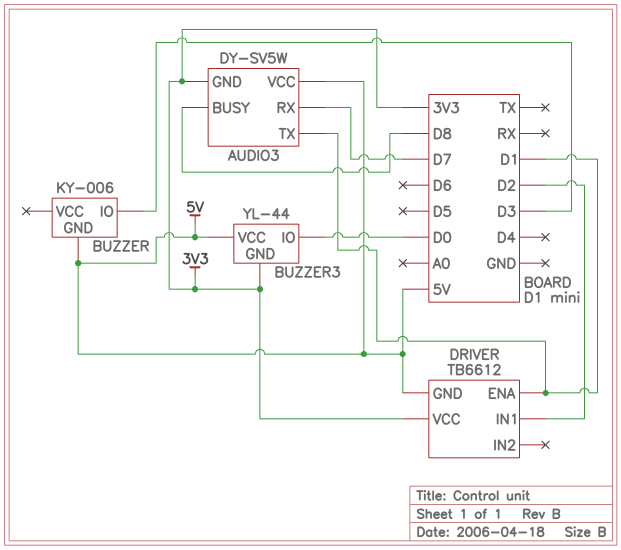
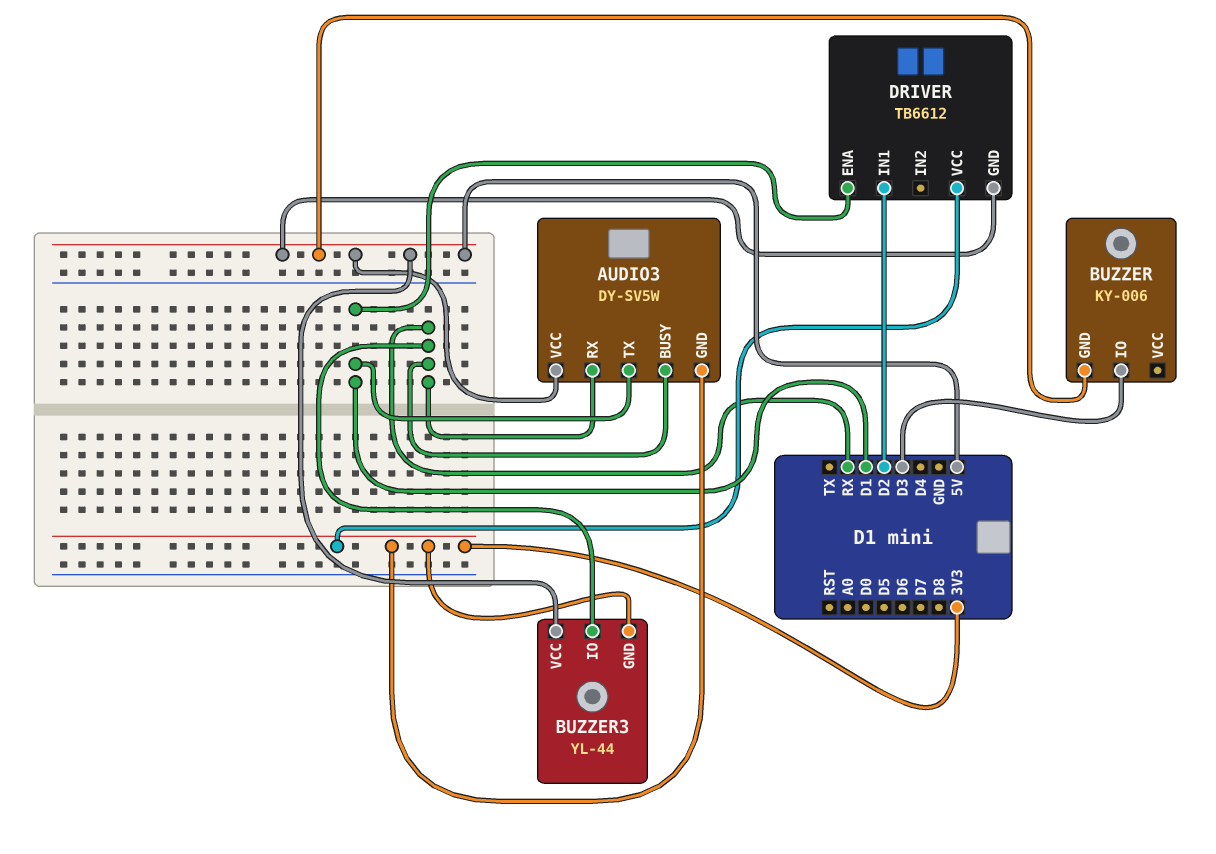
AUDIO3 pin BUSY: D8 -> RX
AUDIO3 pin RX: D7 -> RX
BUZZER3 pin IO: D0 -> RX

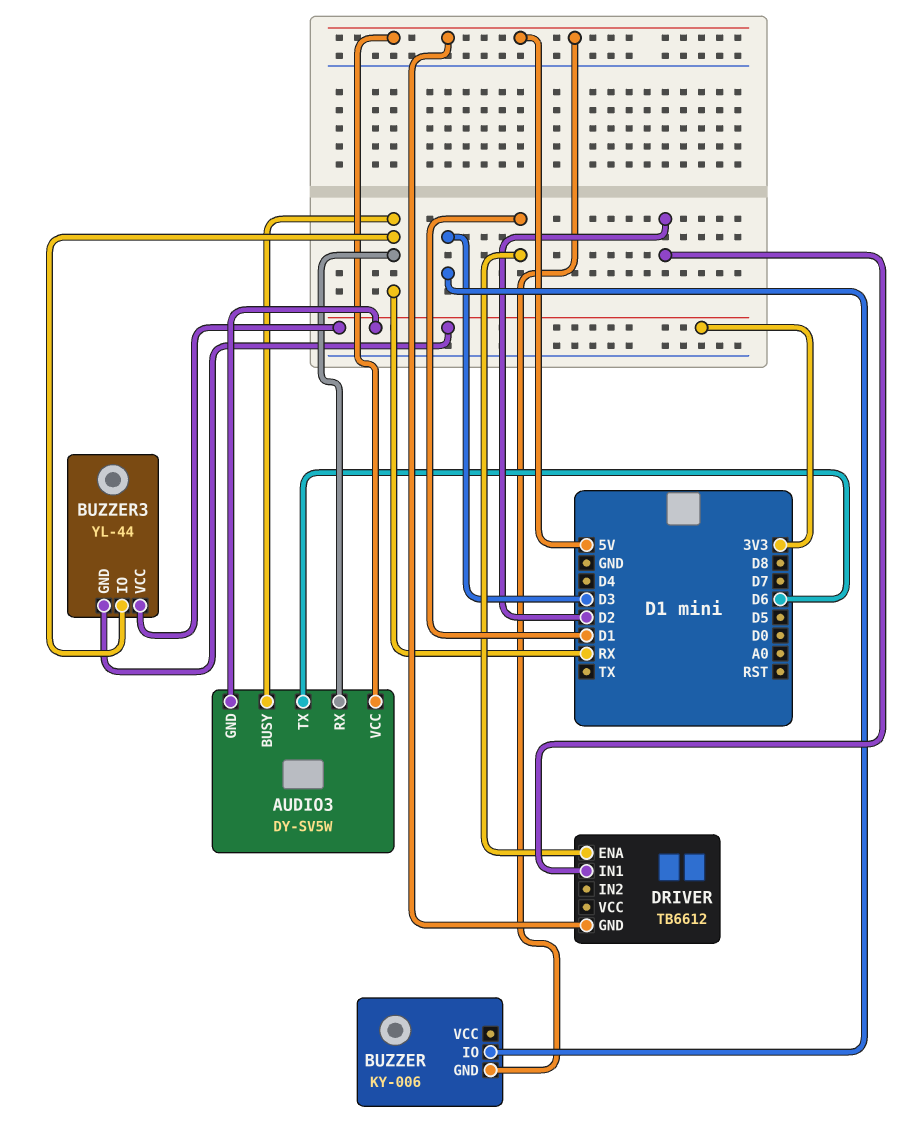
AUDIO3 pin TX: D1 -> D6
BUZZER3 pin VCC: 5V -> 3V3
DRIVER pin VCC: 3V3 -> none

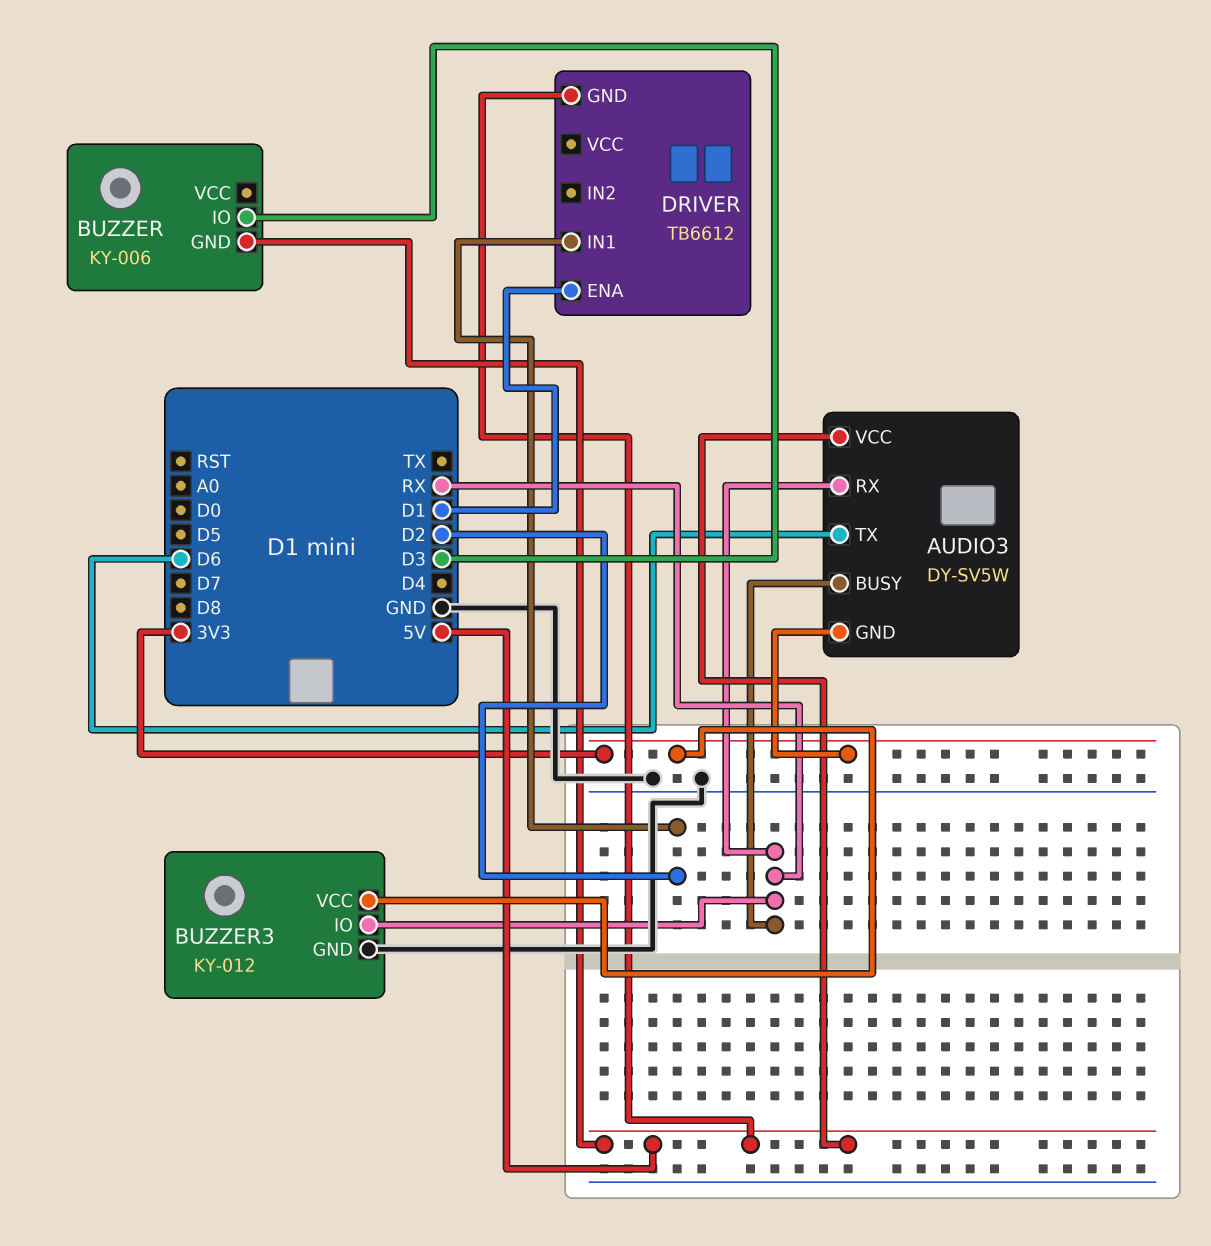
BUZZER3: YL-44 -> KY-012
BUZZER3 pin GND: 3V3 -> GND

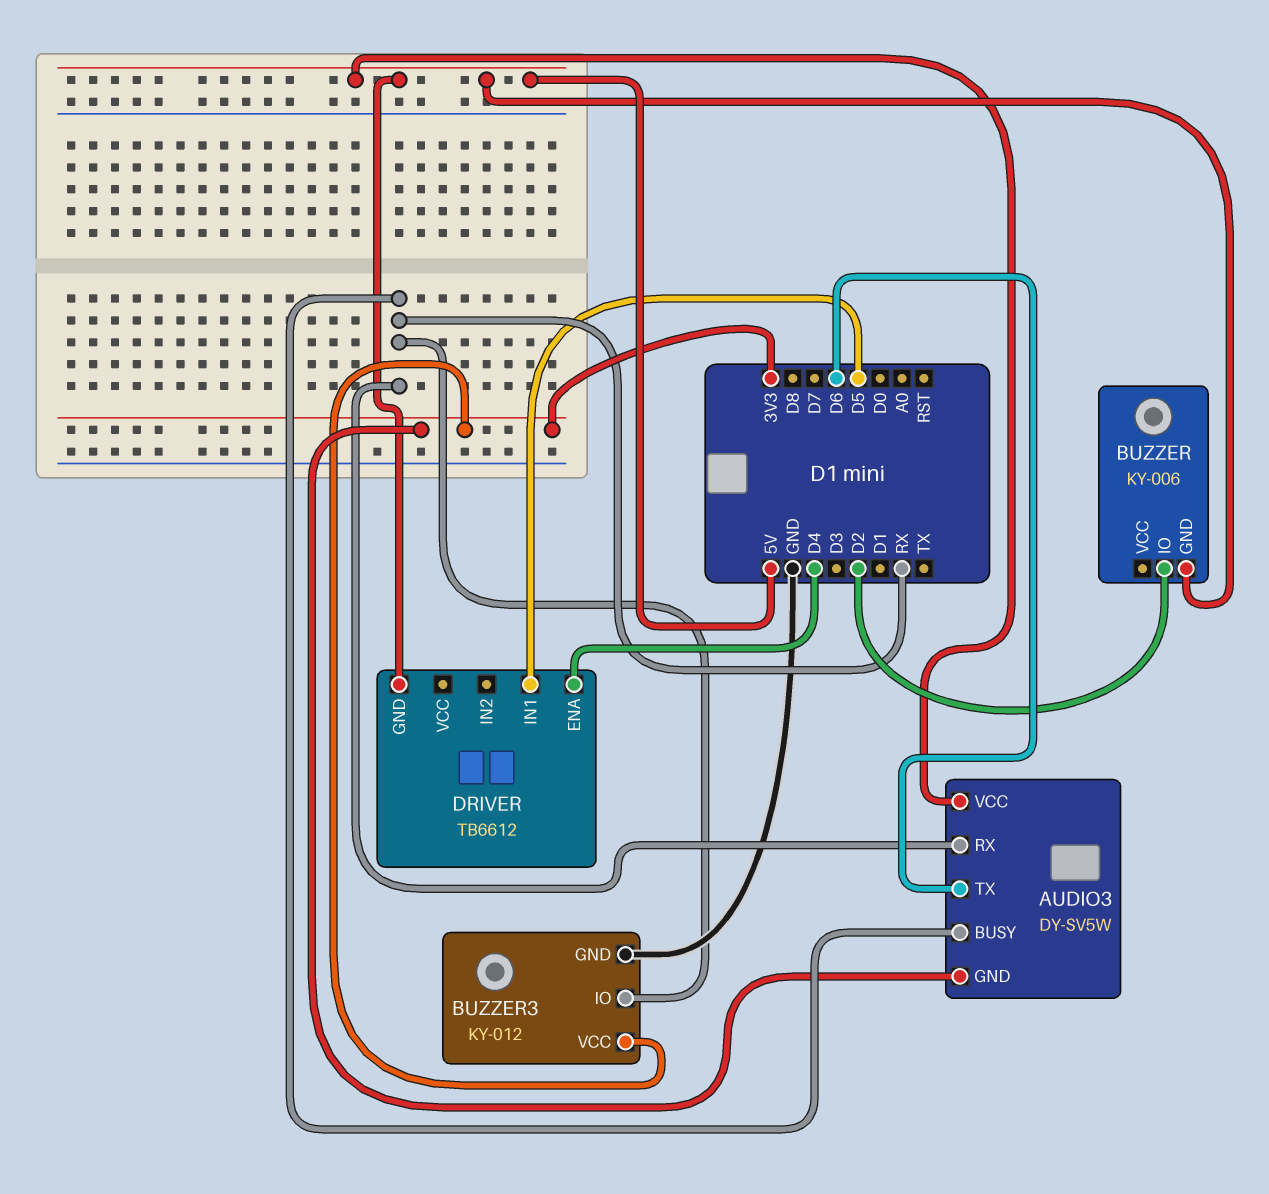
BUZZER pin IO: D3 -> D2
DRIVER pin ENA: D1 -> D4
DRIVER pin IN1: D2 -> D5

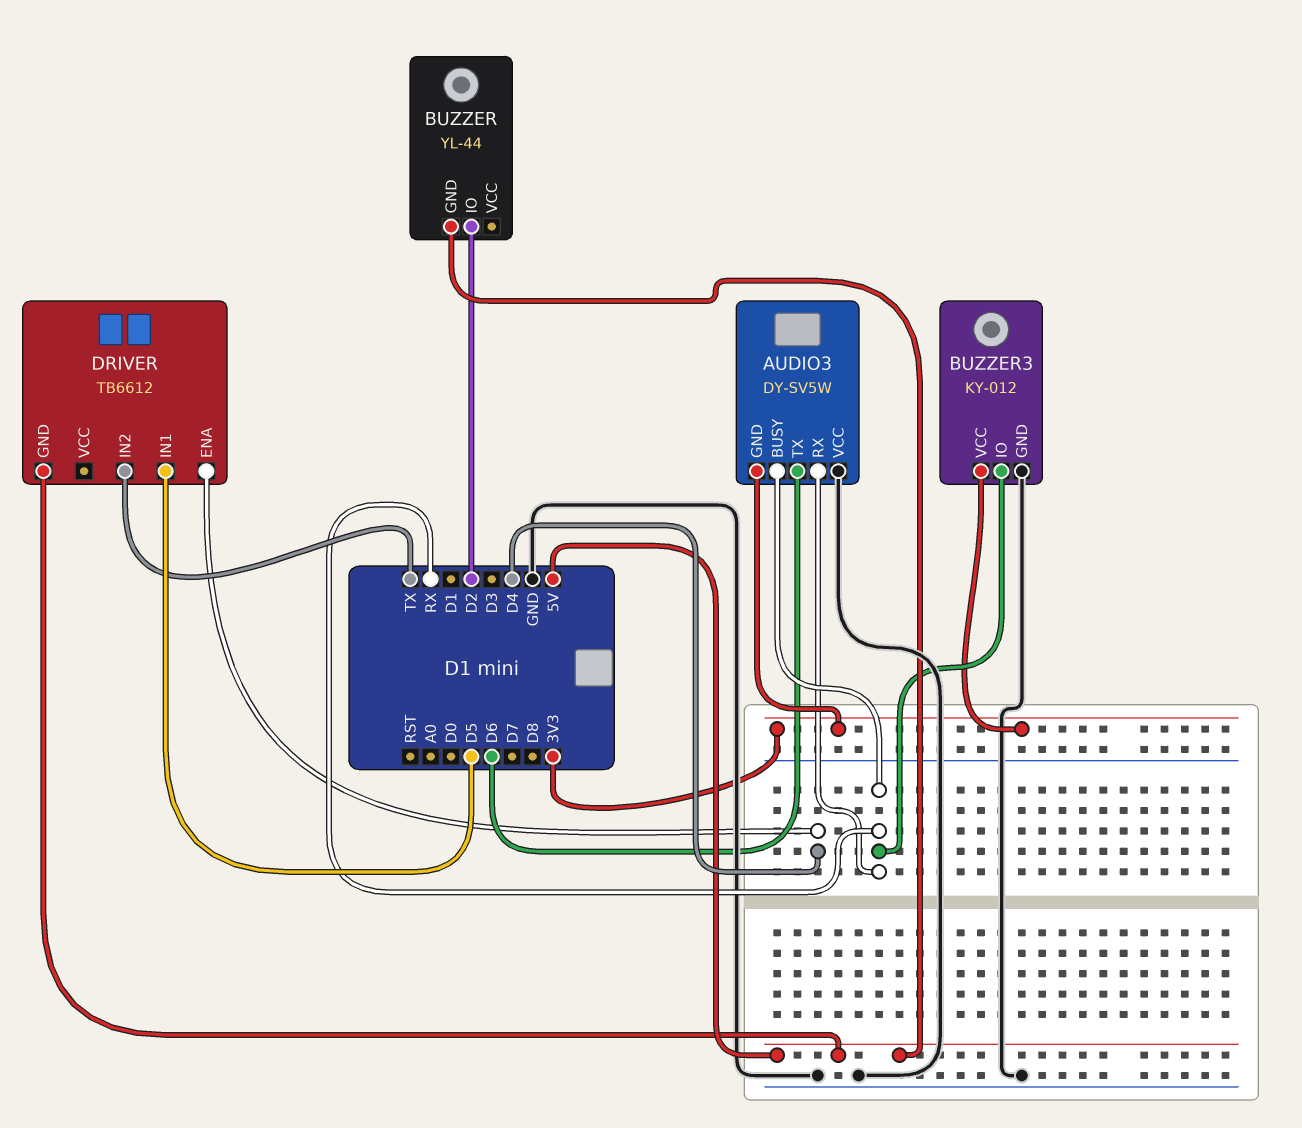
AUDIO3 pin VCC: 5V -> GND
BUZZER: KY-006 -> YL-44
DRIVER pin IN2: none -> TX

